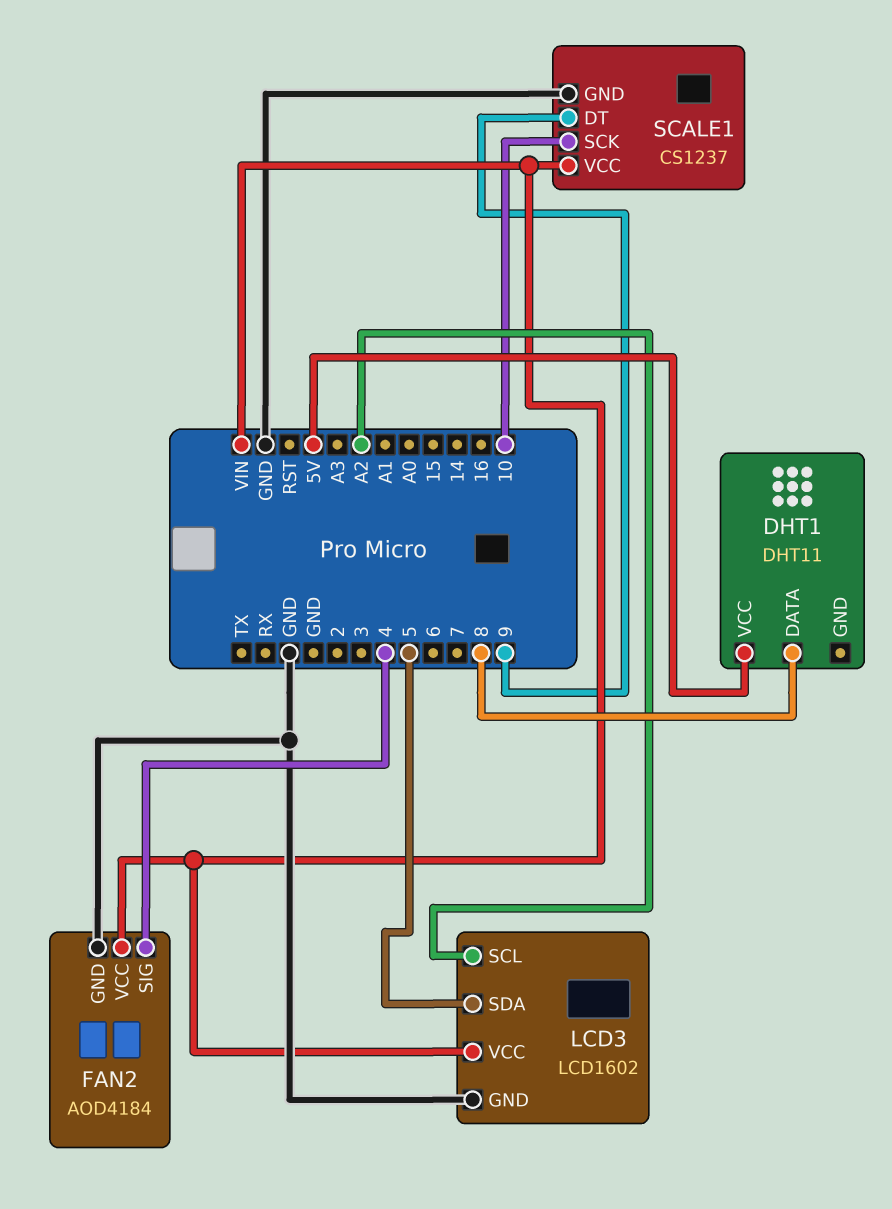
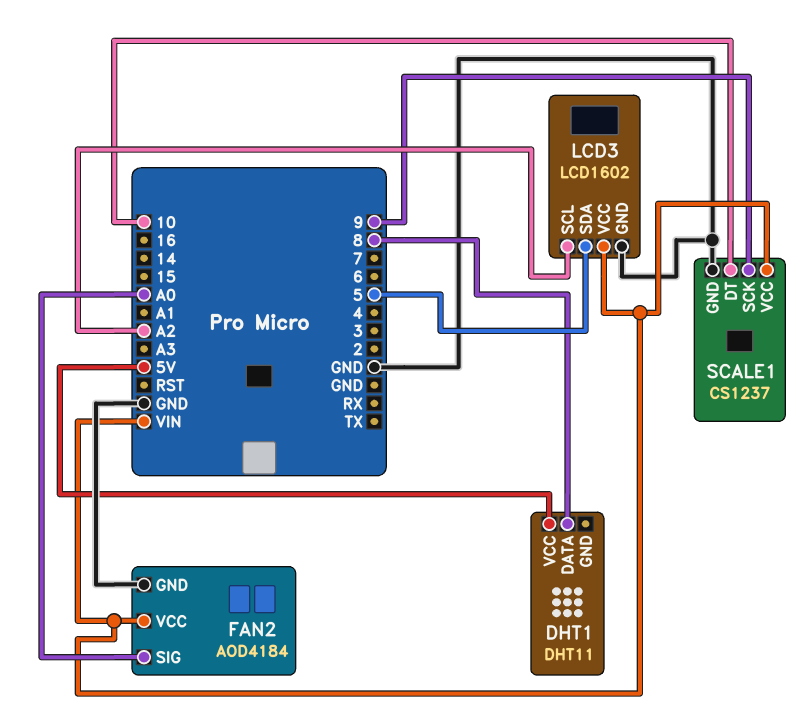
FAN2 pin SIG: 4 -> A0
SCALE1 pin DT: 9 -> 10
SCALE1 pin SCK: 10 -> 9

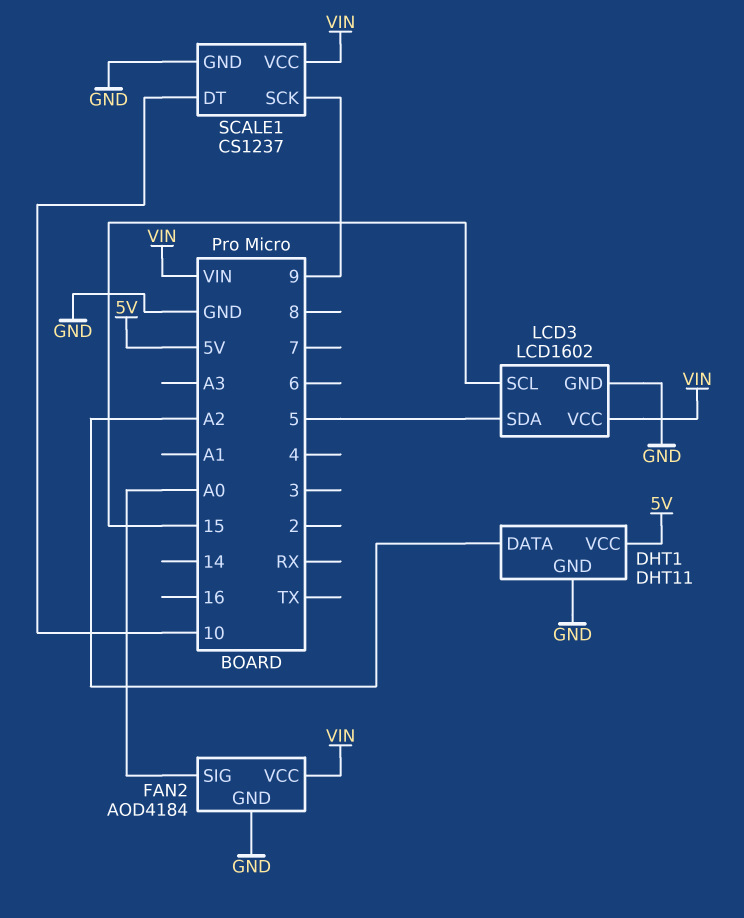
DHT1 pin DATA: 8 -> A2
DHT1 pin GND: none -> GND
LCD3 pin SCL: A2 -> 15

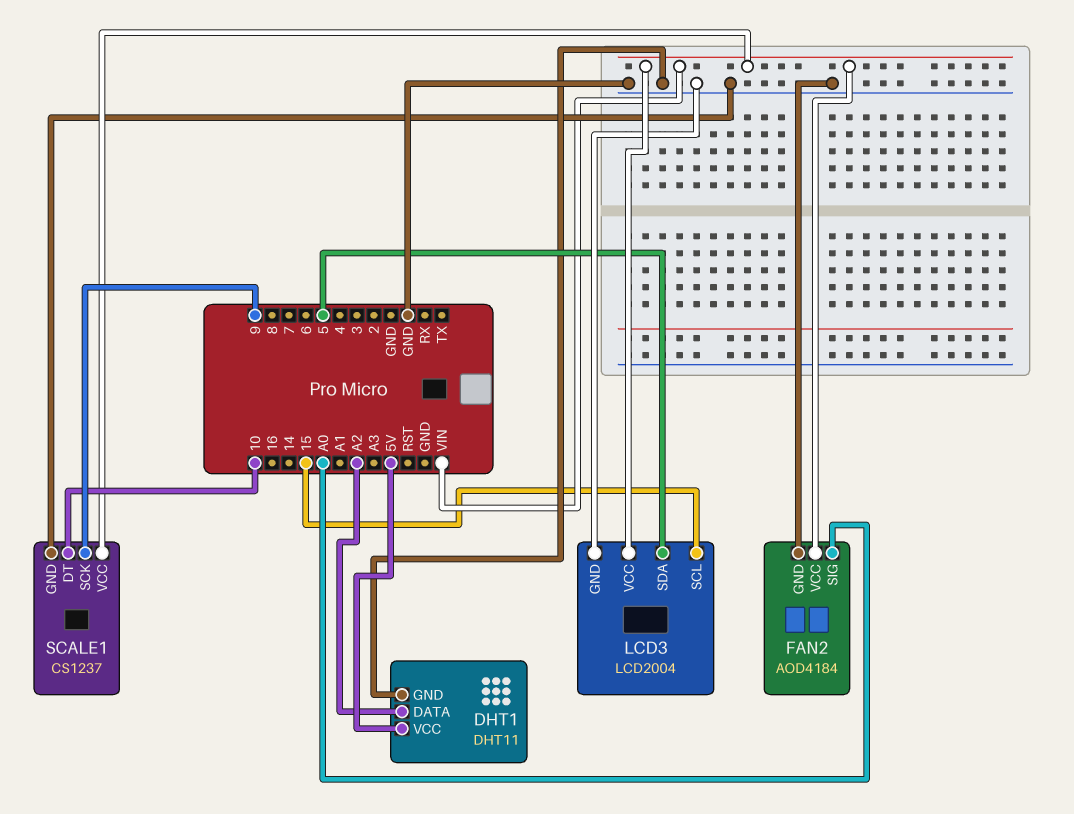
LCD3: LCD1602 -> LCD2004

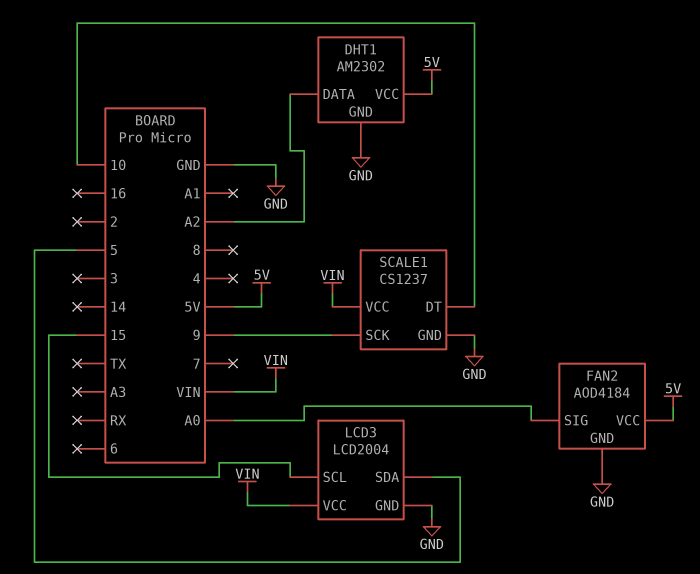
DHT1: DHT11 -> AM2302
FAN2 pin VCC: VIN -> 5V

